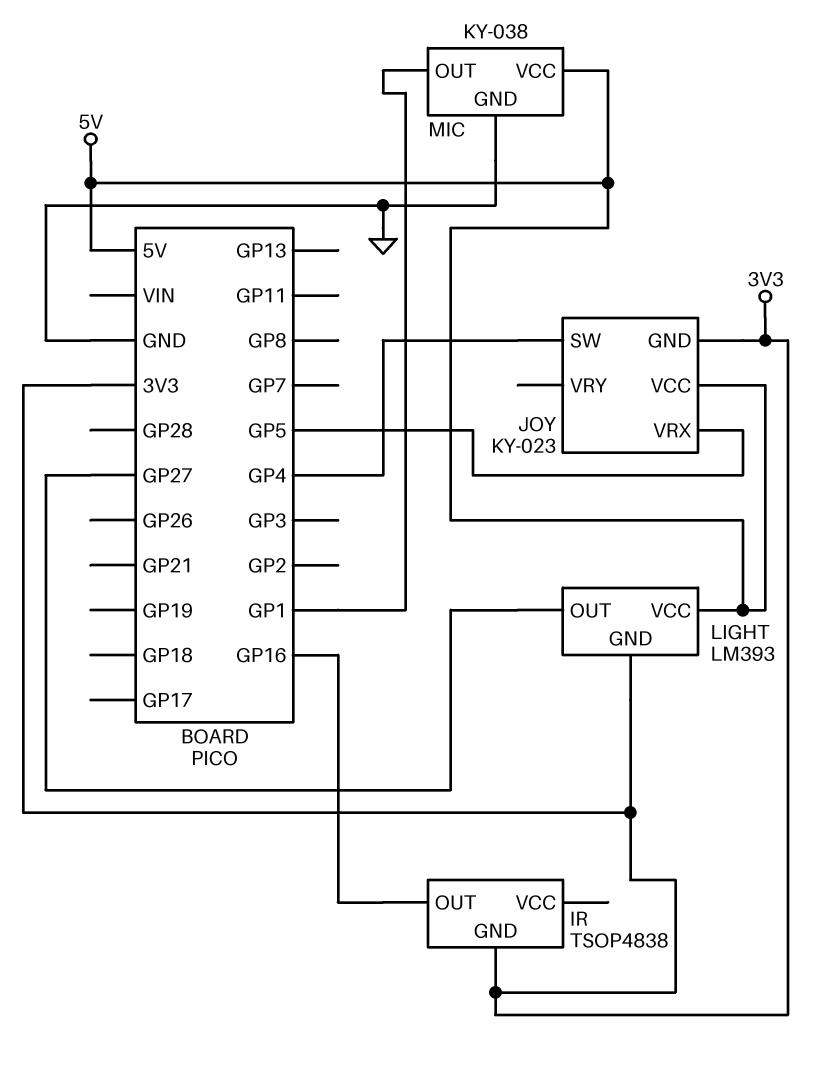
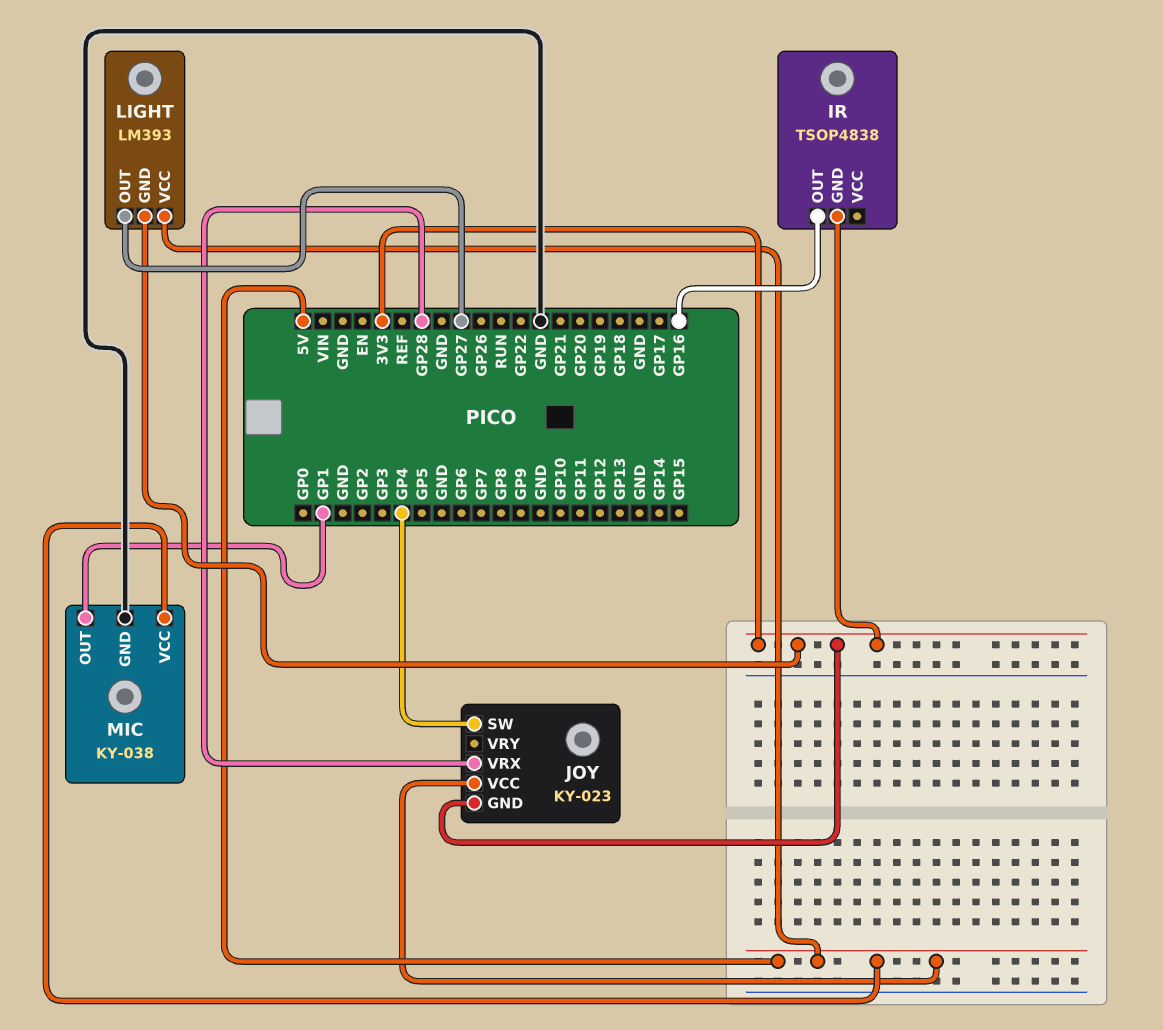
JOY pin VRX: GP5 -> GP28

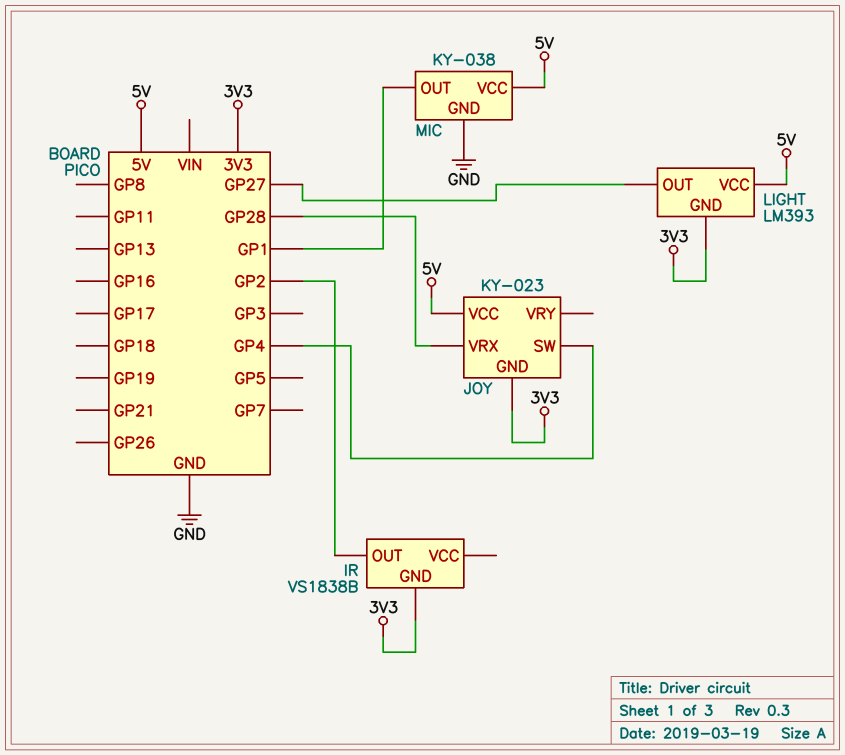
IR: TSOP4838 -> VS1838B
IR pin OUT: GP16 -> GP2

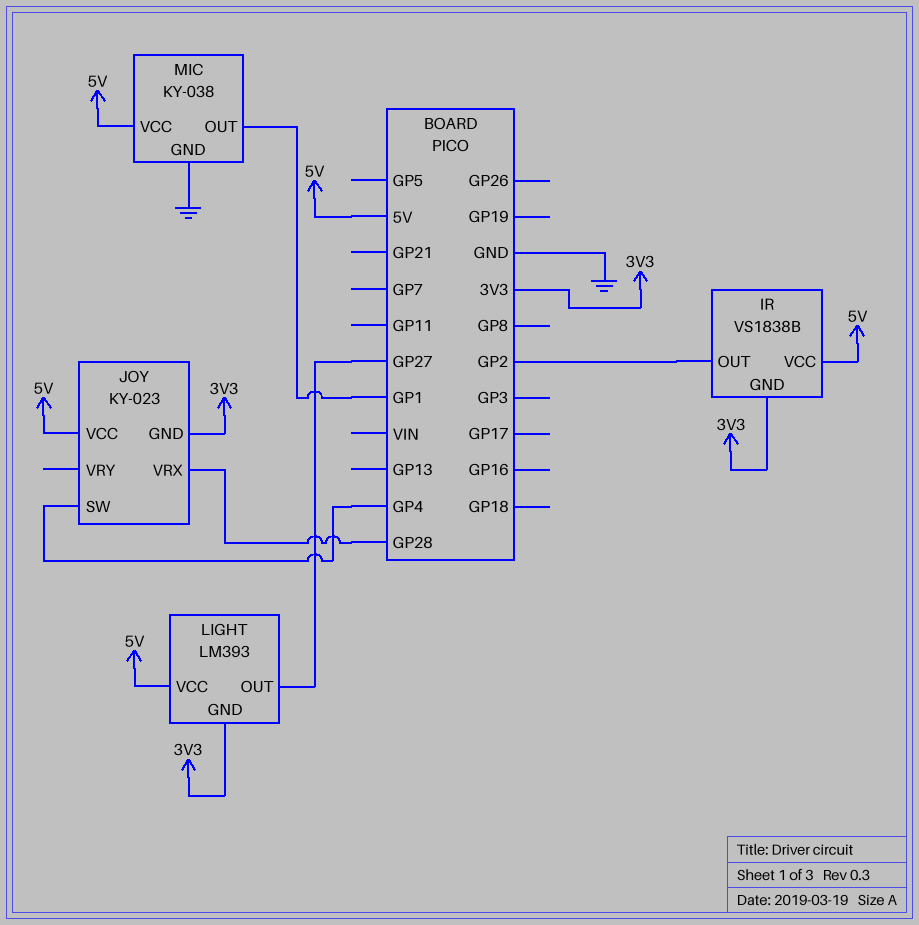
IR pin VCC: none -> 5V

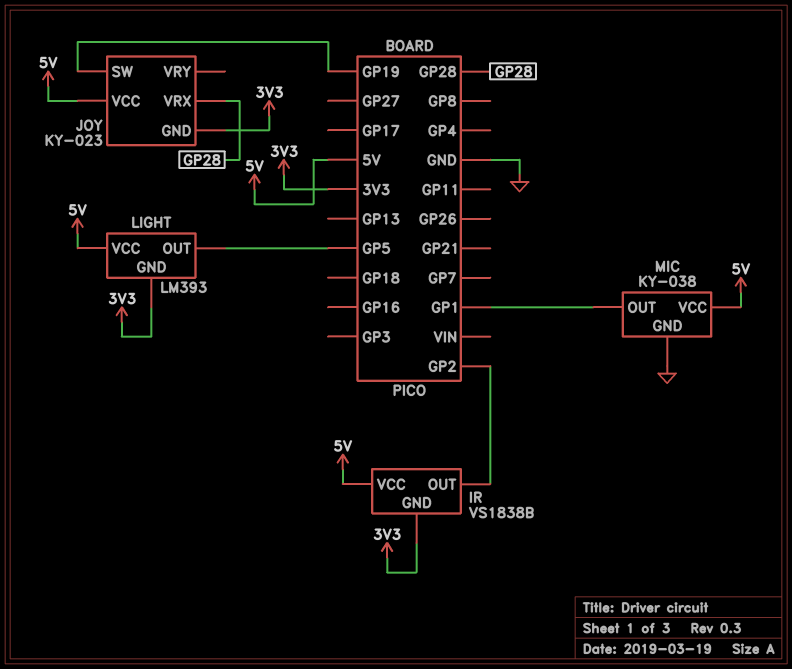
JOY pin SW: GP4 -> GP19
LIGHT pin OUT: GP27 -> GP5

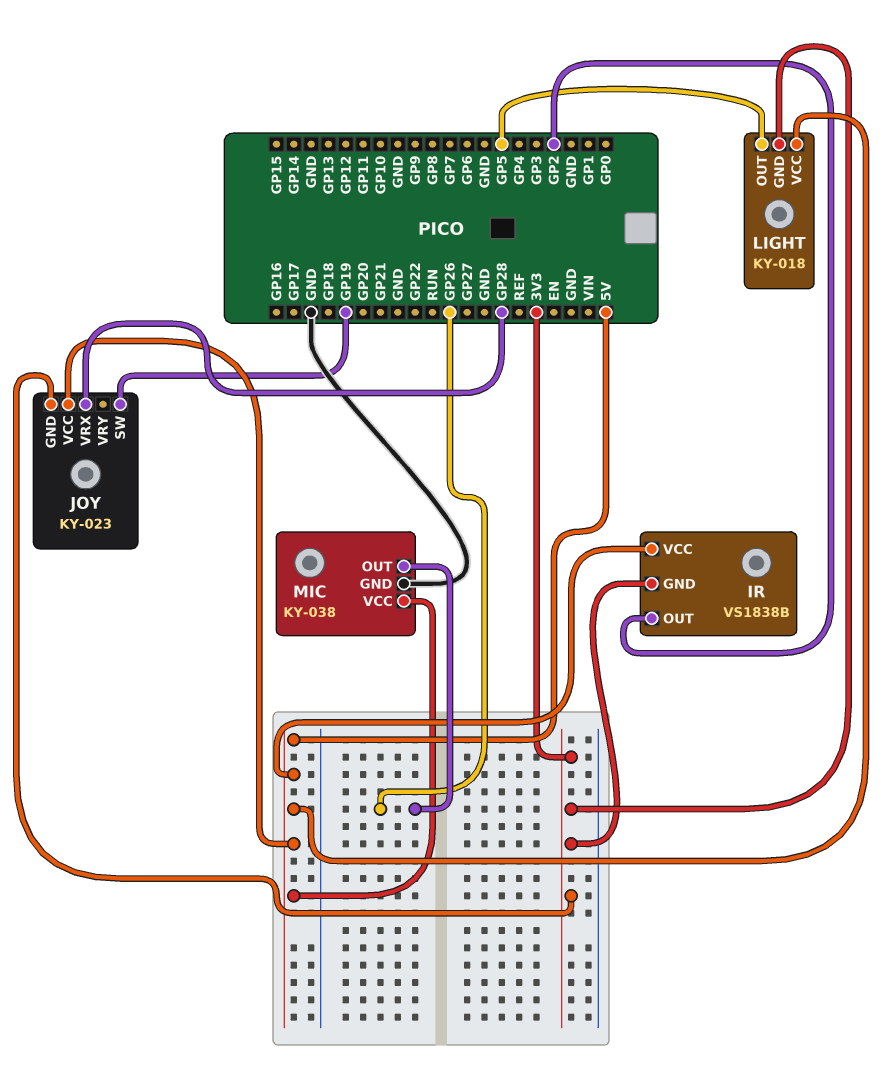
LIGHT: LM393 -> KY-018
MIC pin OUT: GP1 -> GP26

